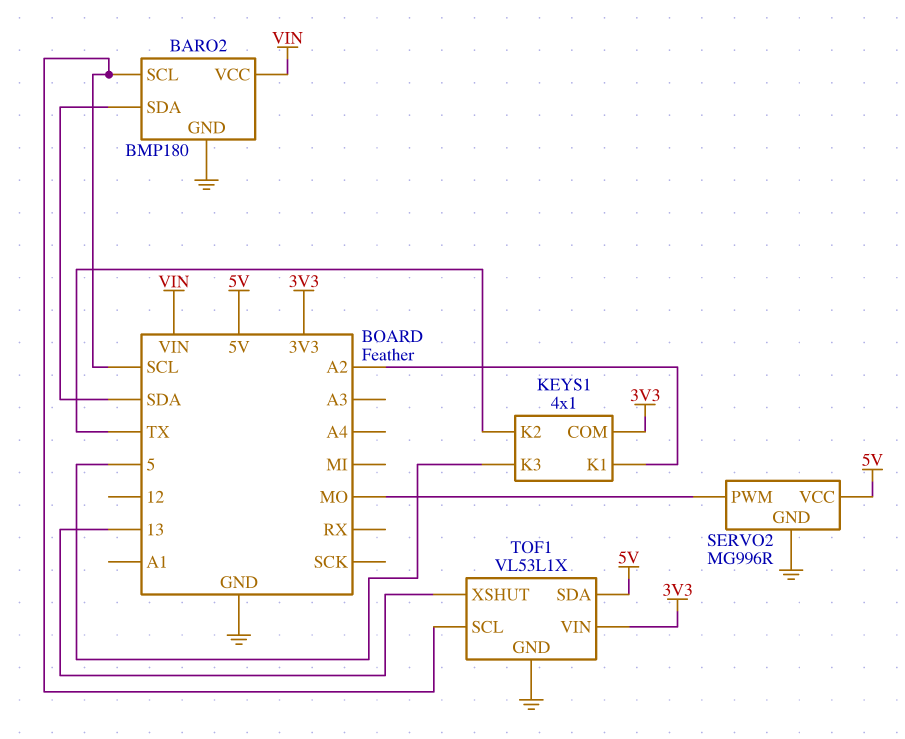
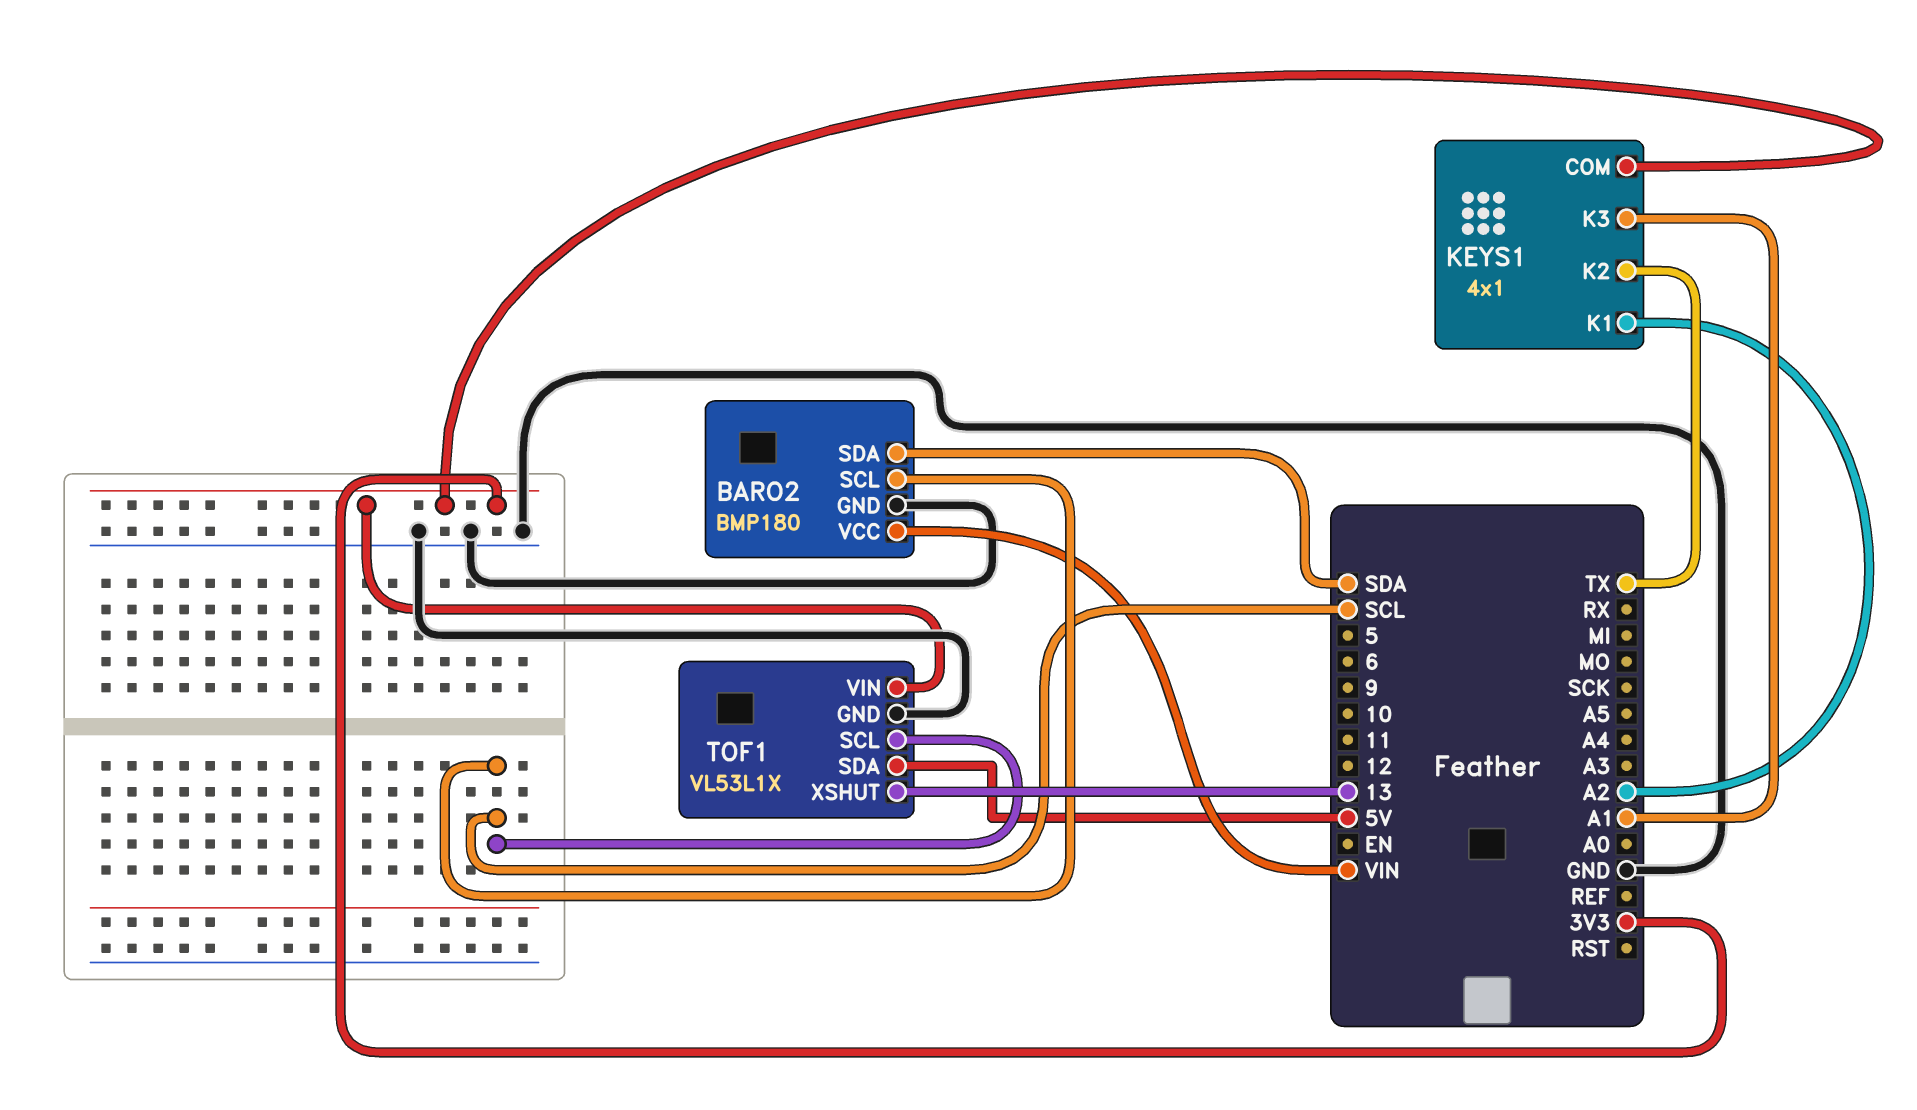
KEYS1 pin K3: 5 -> A1
SERVO2: MG996R -> none
SERVO2 pin GND: GND -> none
SERVO2 pin PWM: MO -> none
SERVO2 pin VCC: 5V -> none

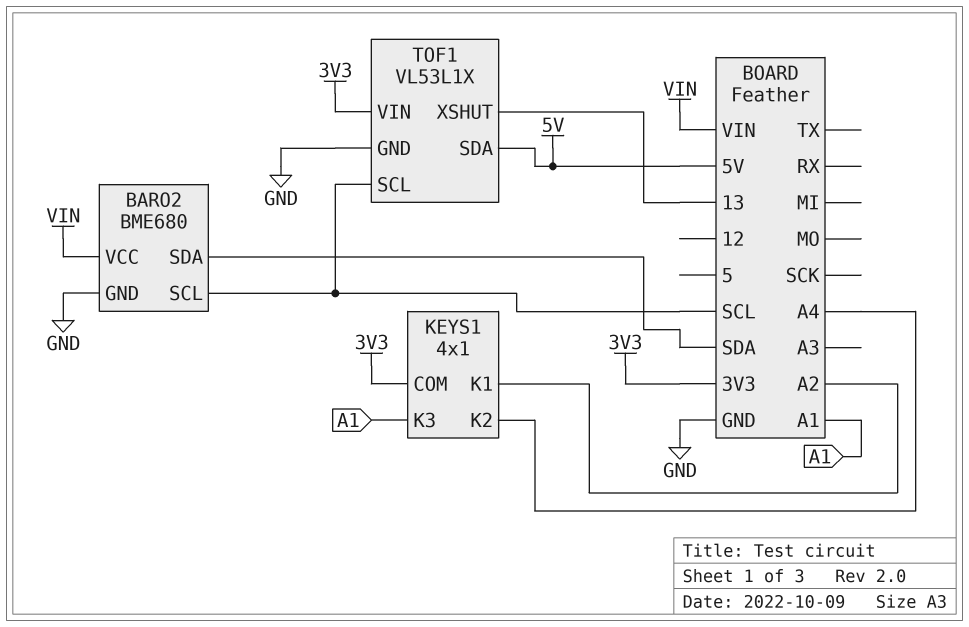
BARO2: BMP180 -> BME680
KEYS1 pin K2: TX -> A4

